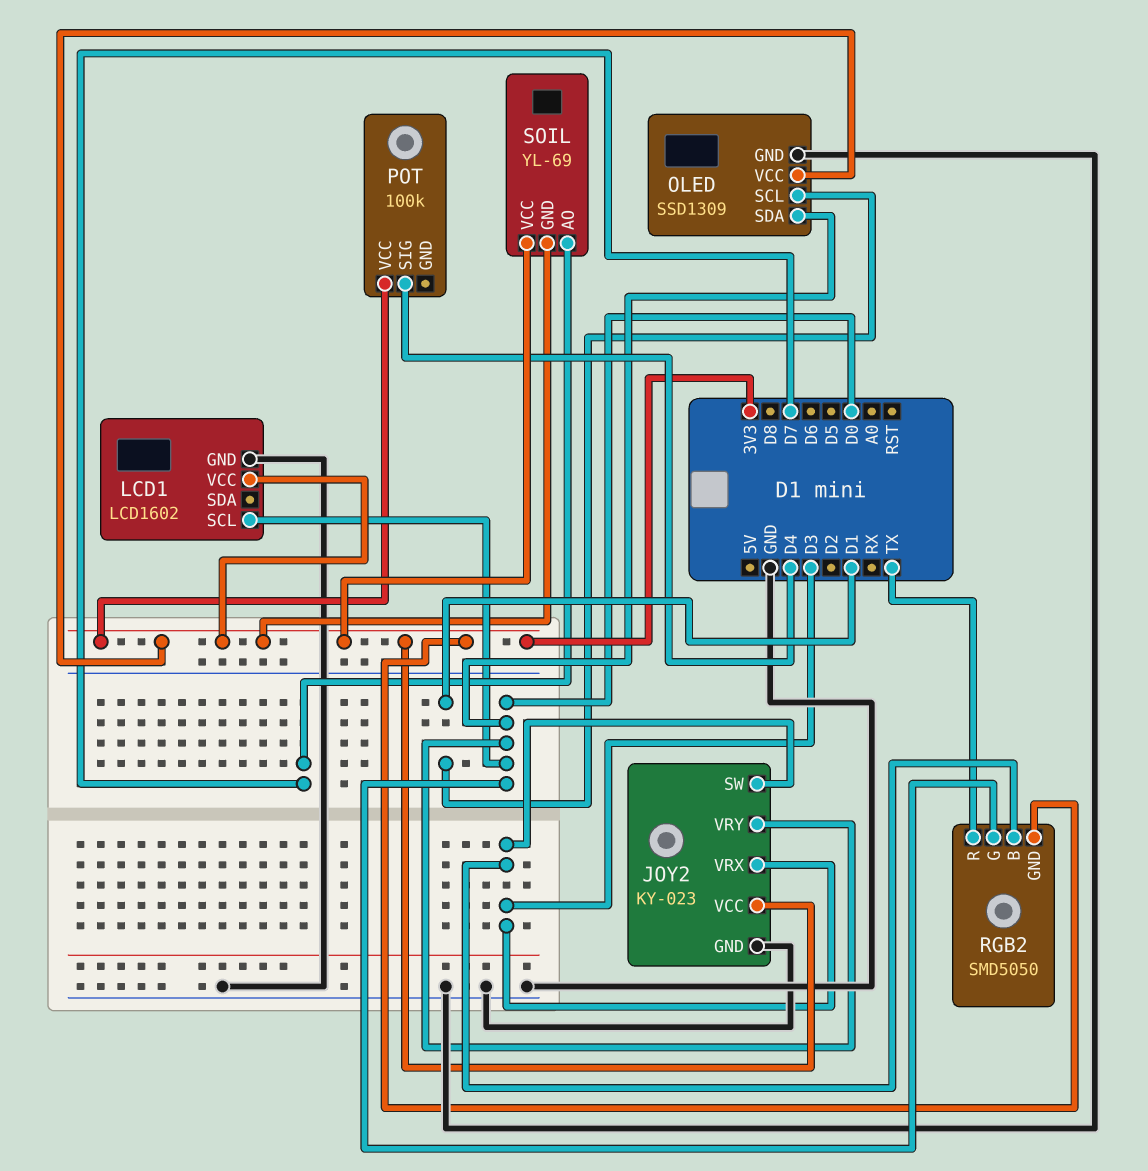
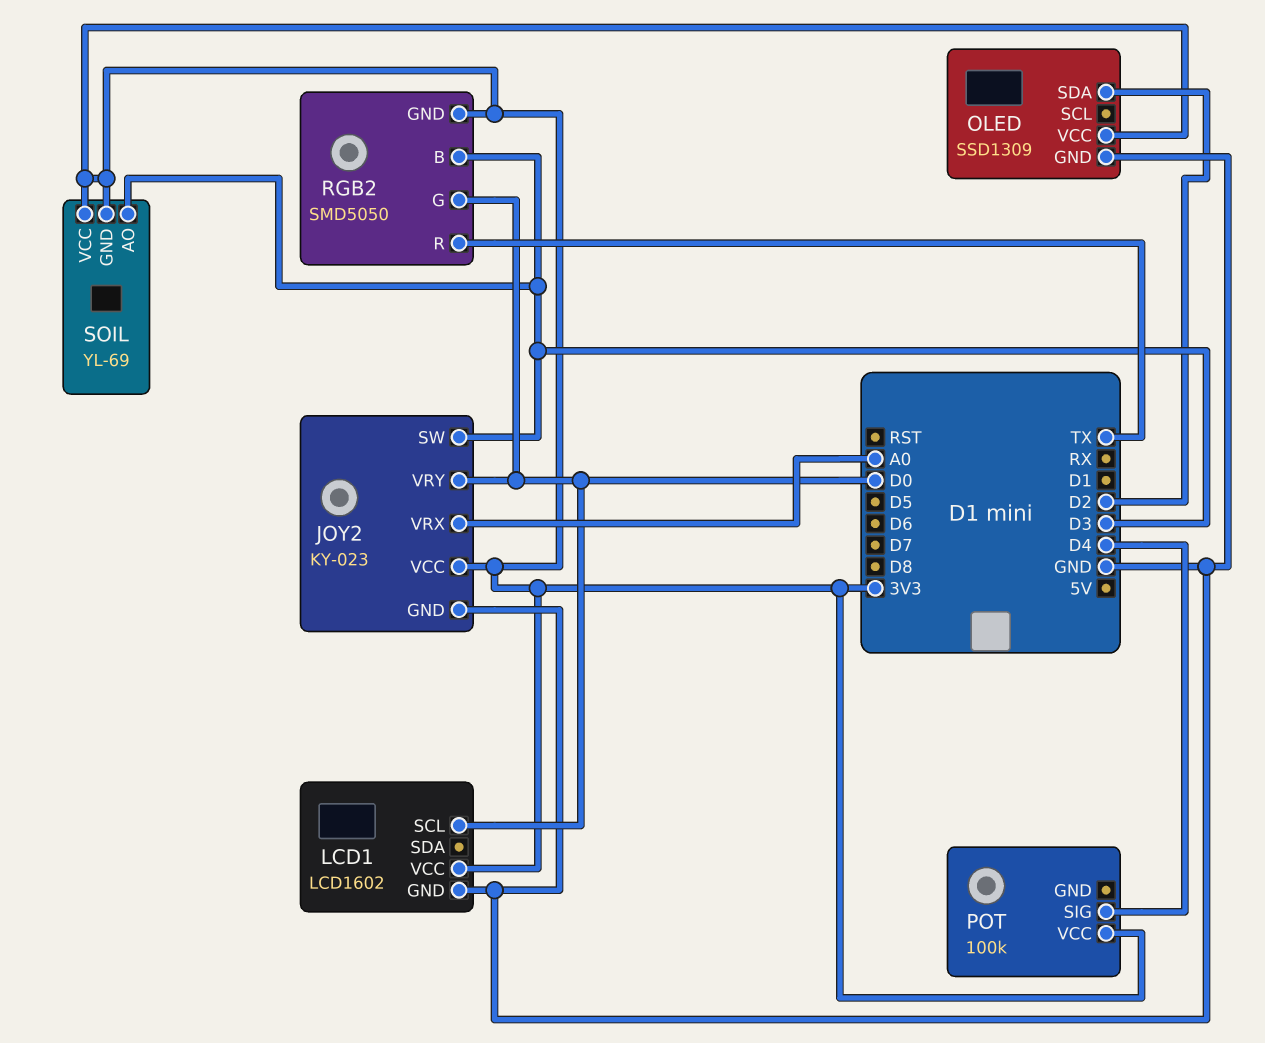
JOY2 pin VRX: D3 -> A0
OLED pin SCL: D1 -> none
OLED pin SDA: D0 -> D2
SOIL pin AO: D7 -> D3

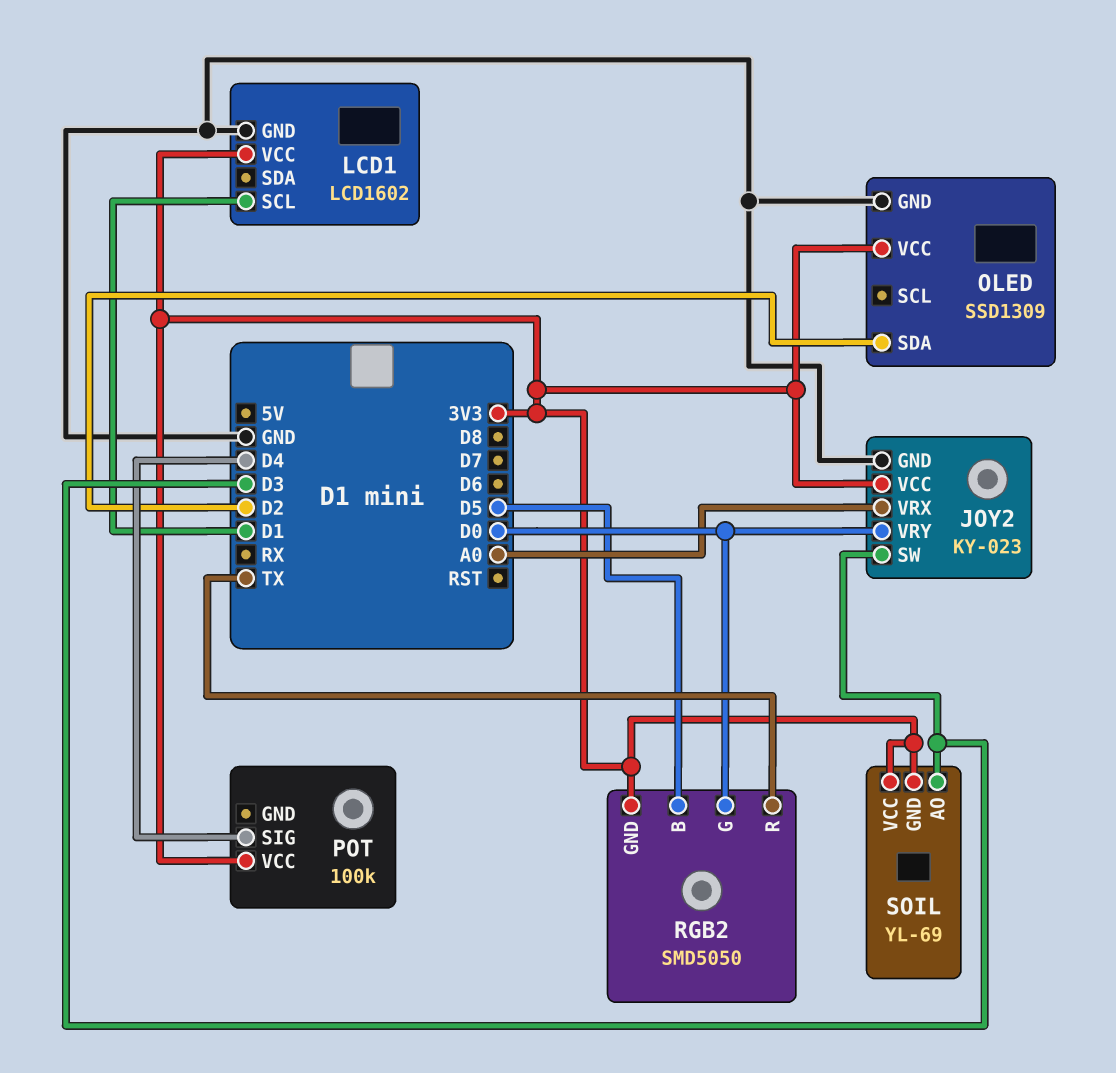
LCD1 pin SCL: D0 -> D1
RGB2 pin B: D3 -> D5

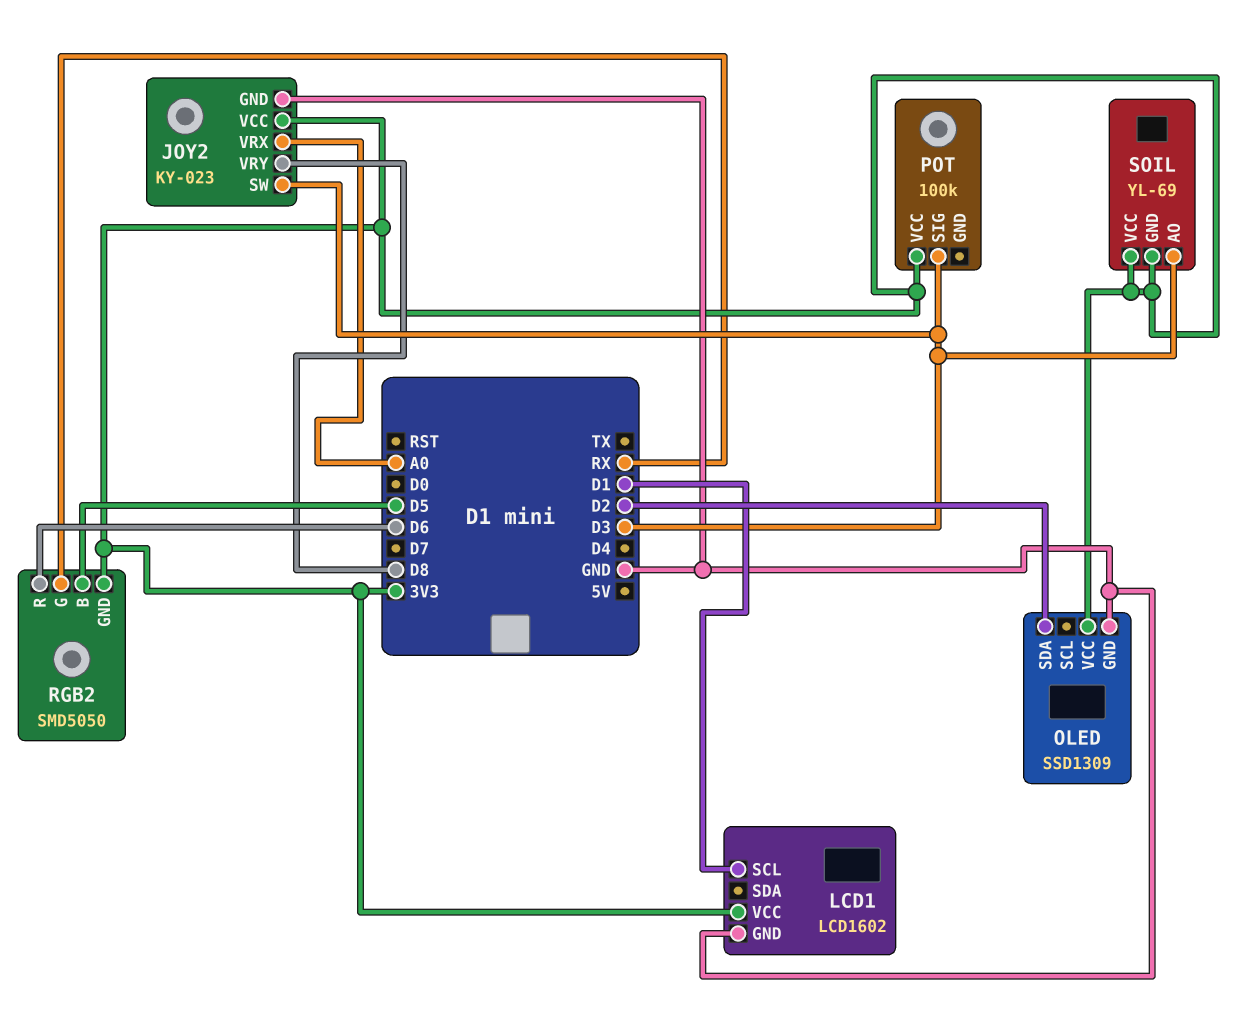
JOY2 pin VRY: D0 -> D8
POT pin SIG: D4 -> D3
RGB2 pin G: D0 -> RX
RGB2 pin R: TX -> D6

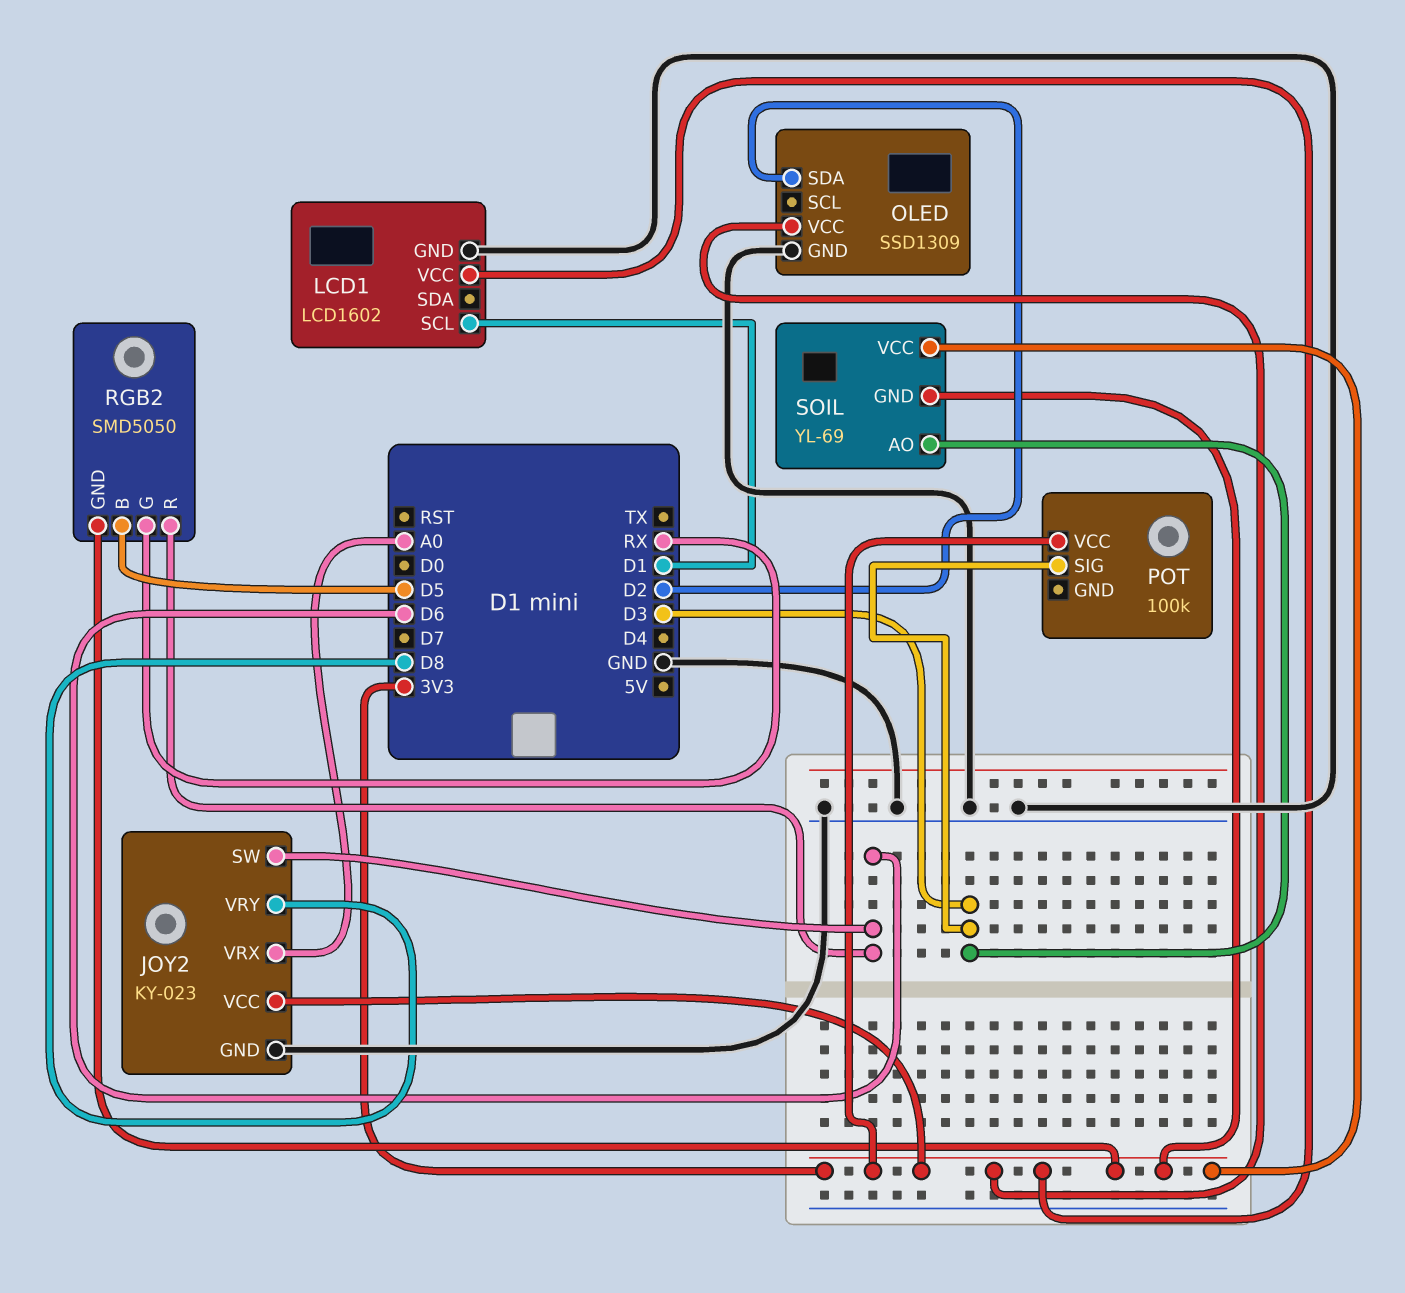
JOY2 pin SW: D3 -> D6

